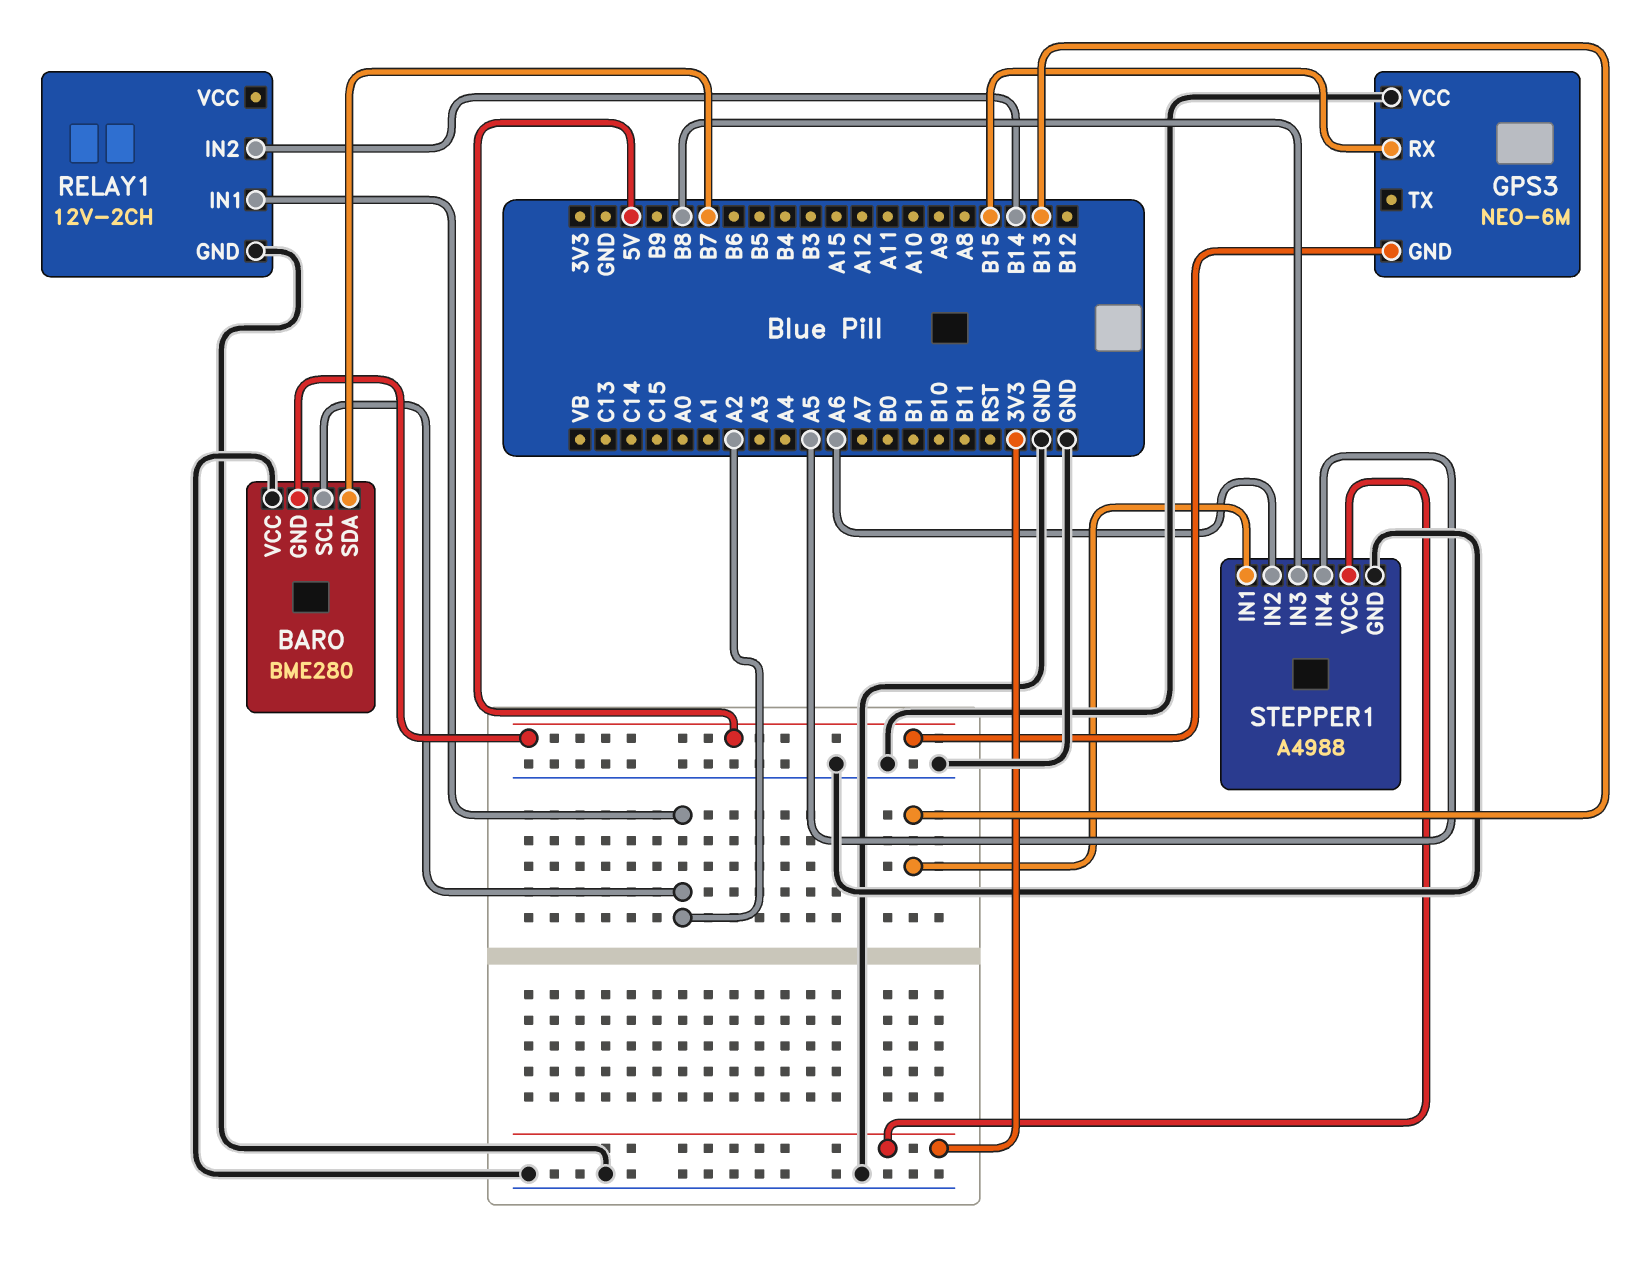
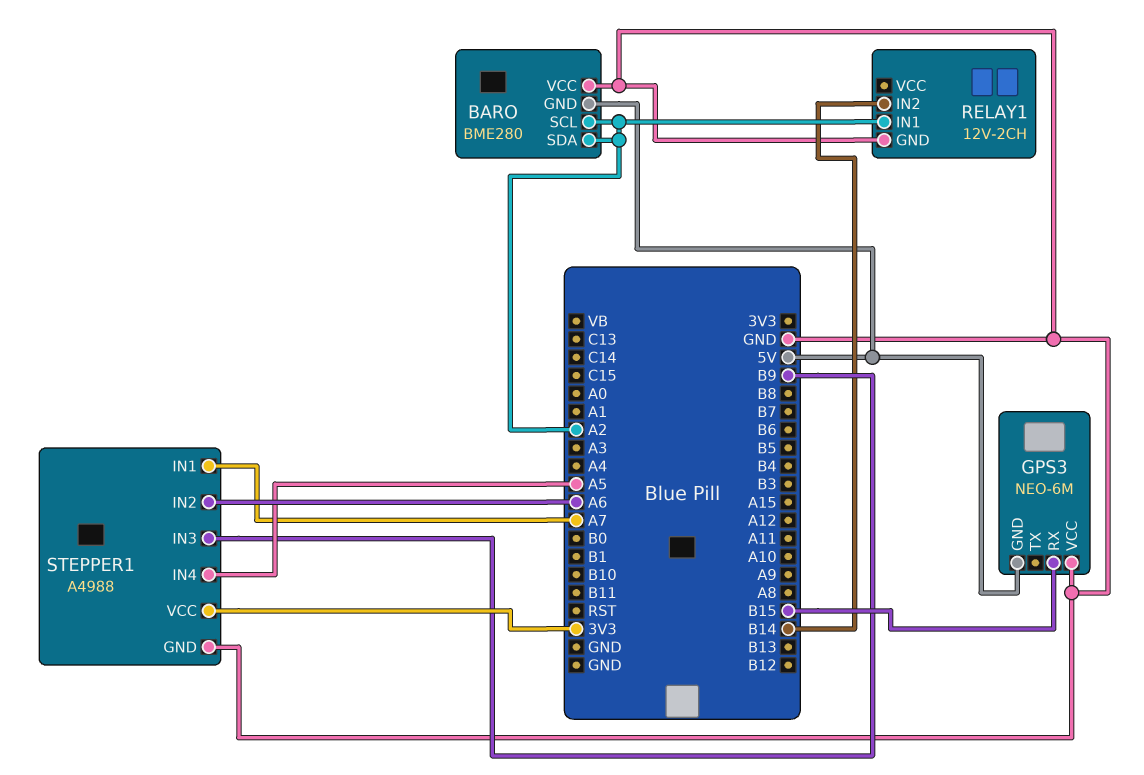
BARO pin SDA: B7 -> A2
STEPPER1 pin IN1: B13 -> A7
STEPPER1 pin IN3: B8 -> B9

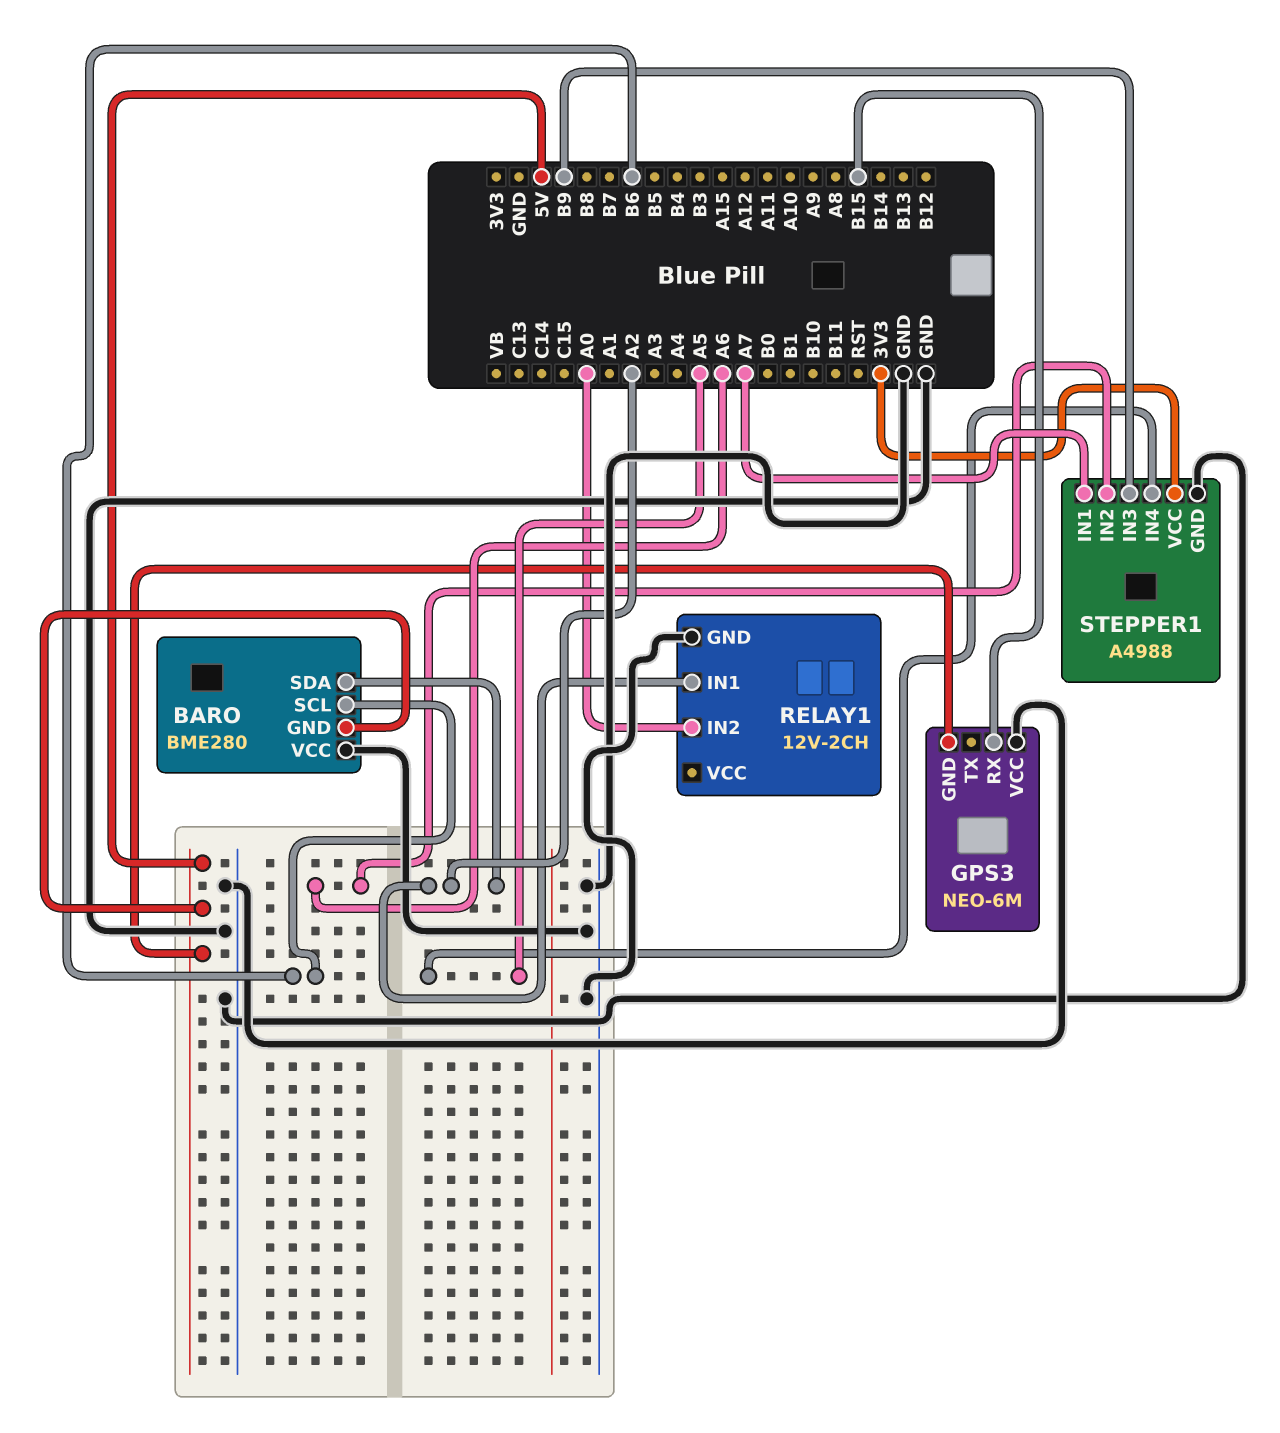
BARO pin SCL: A2 -> B6
RELAY1 pin IN2: B14 -> A0

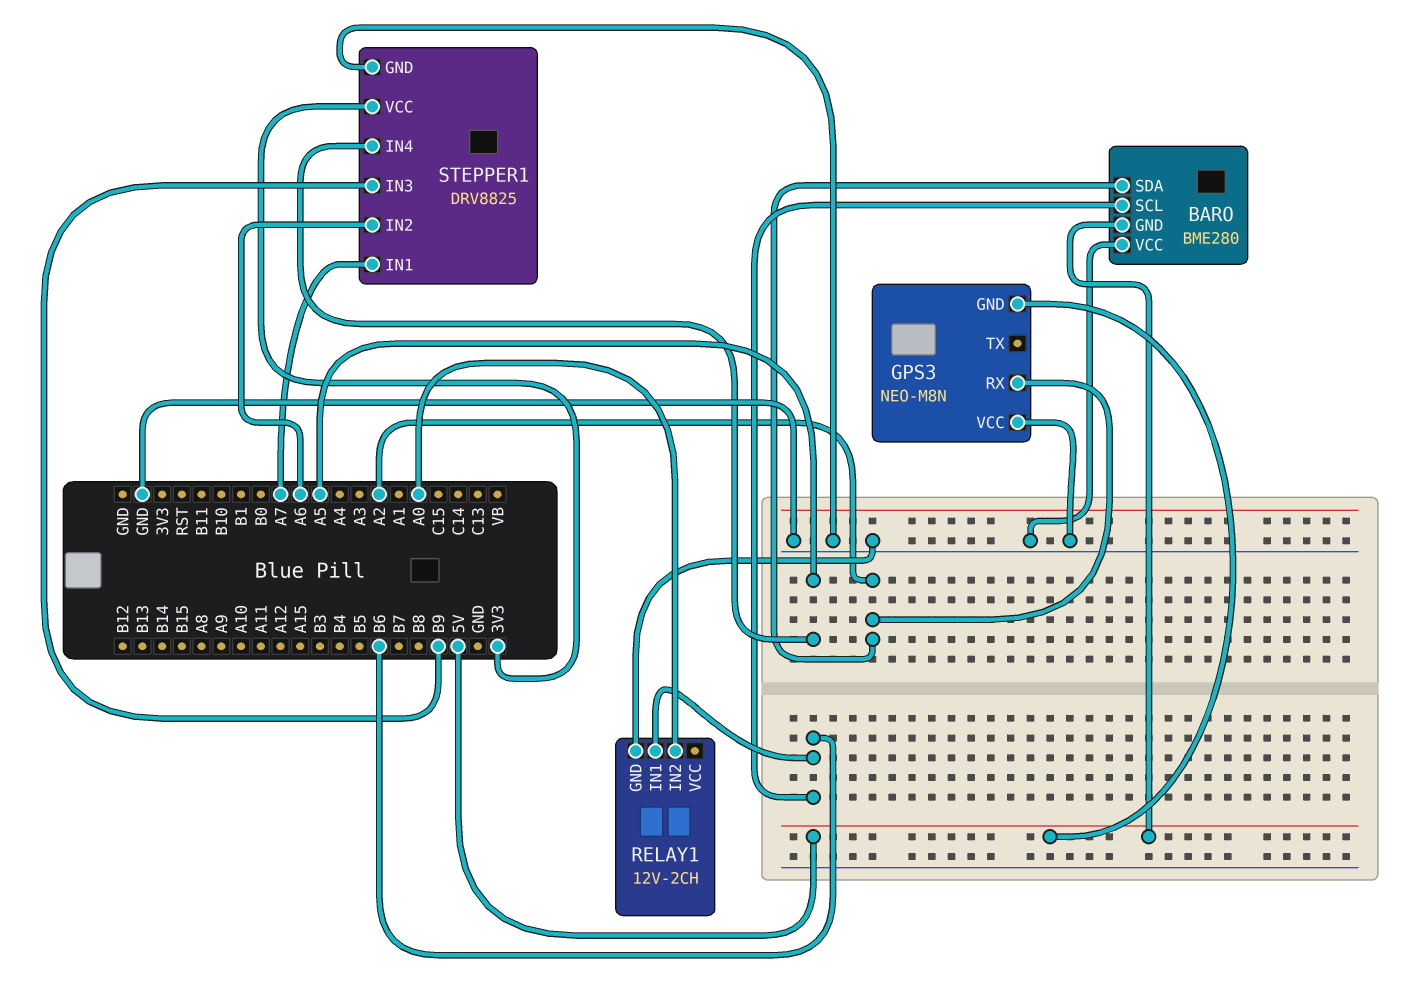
GPS3: NEO-6M -> NEO-M8N
GPS3 pin RX: B15 -> A2
RELAY1 pin IN1: A2 -> B6
STEPPER1: A4988 -> DRV8825

